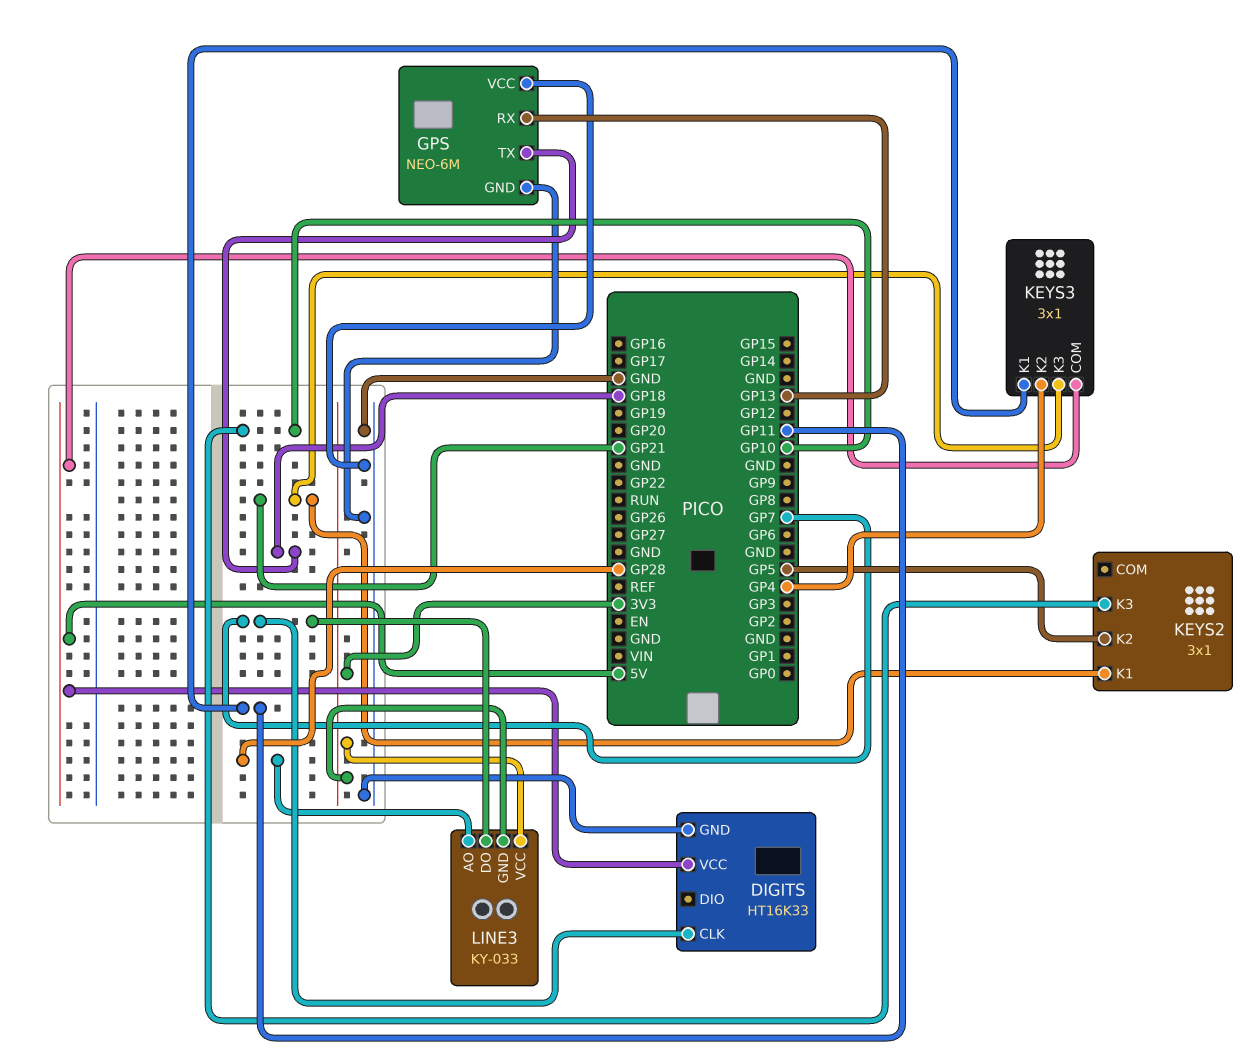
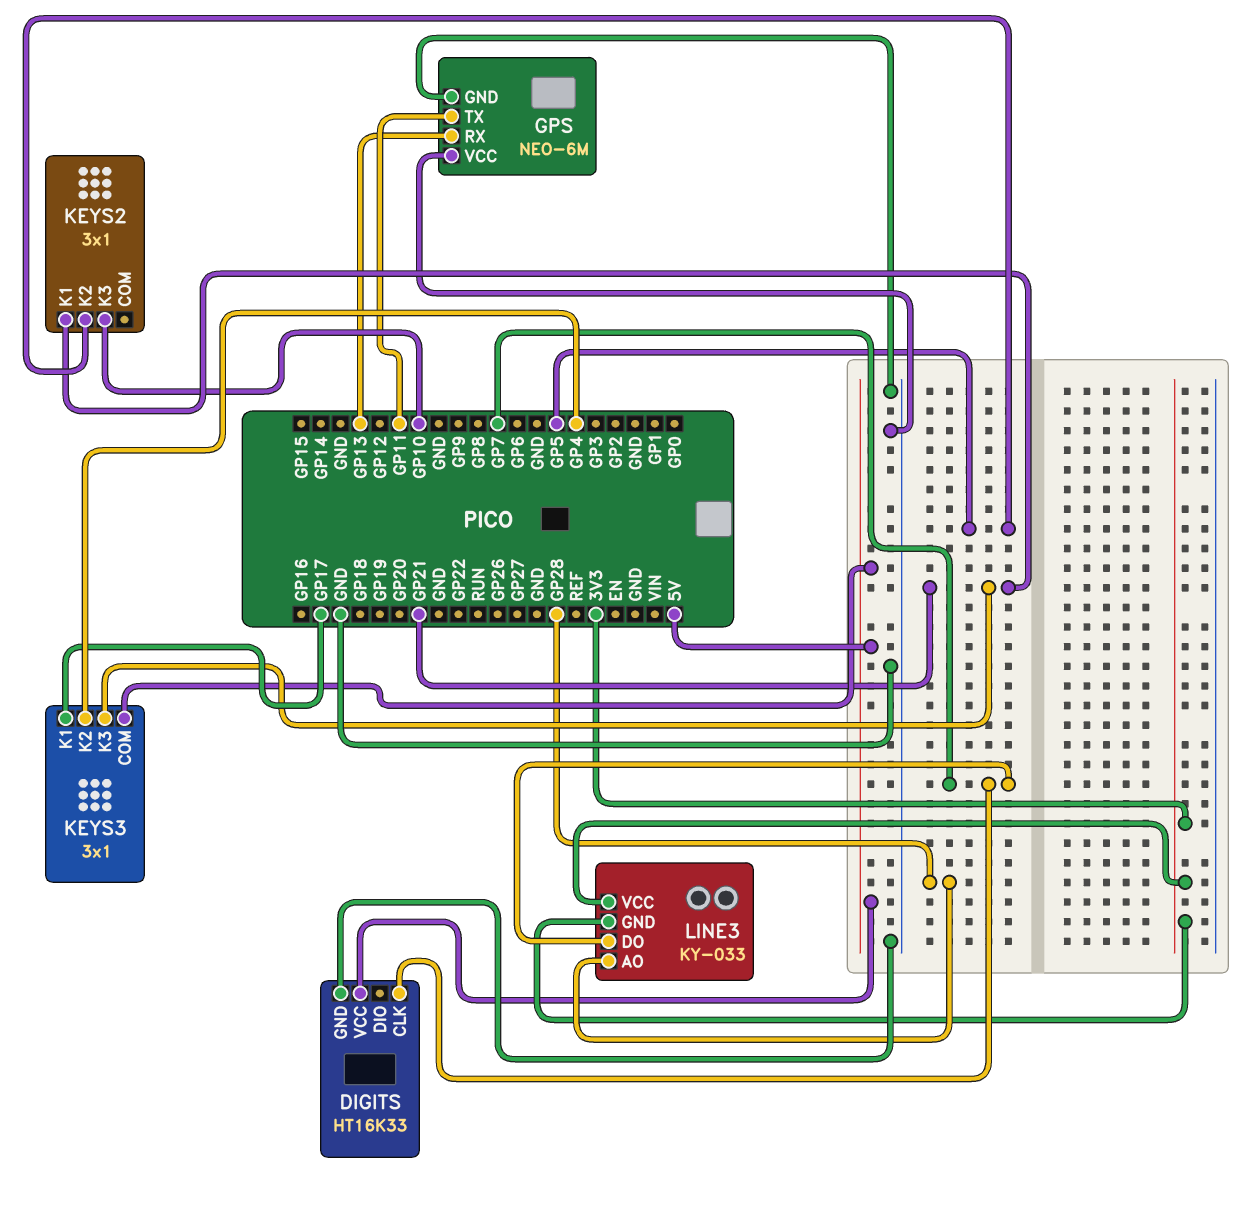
GPS pin TX: GP18 -> GP11
KEYS3 pin K1: GP11 -> GP17

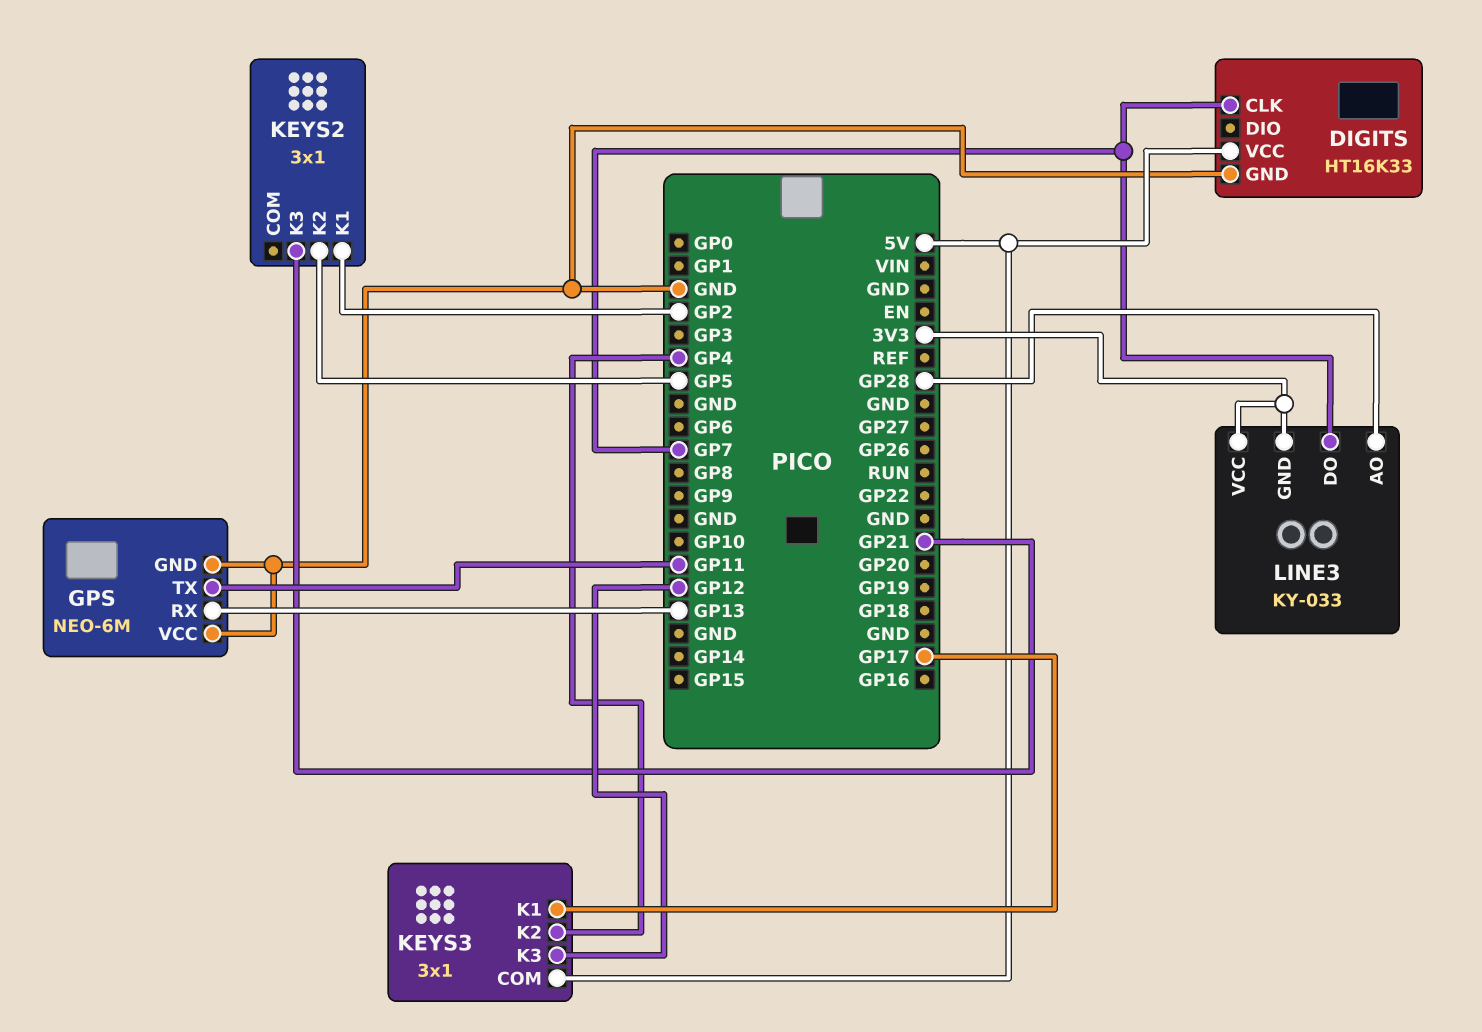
KEYS2 pin K1: GP21 -> GP2
KEYS2 pin K3: GP10 -> GP21
KEYS3 pin K3: GP21 -> GP12

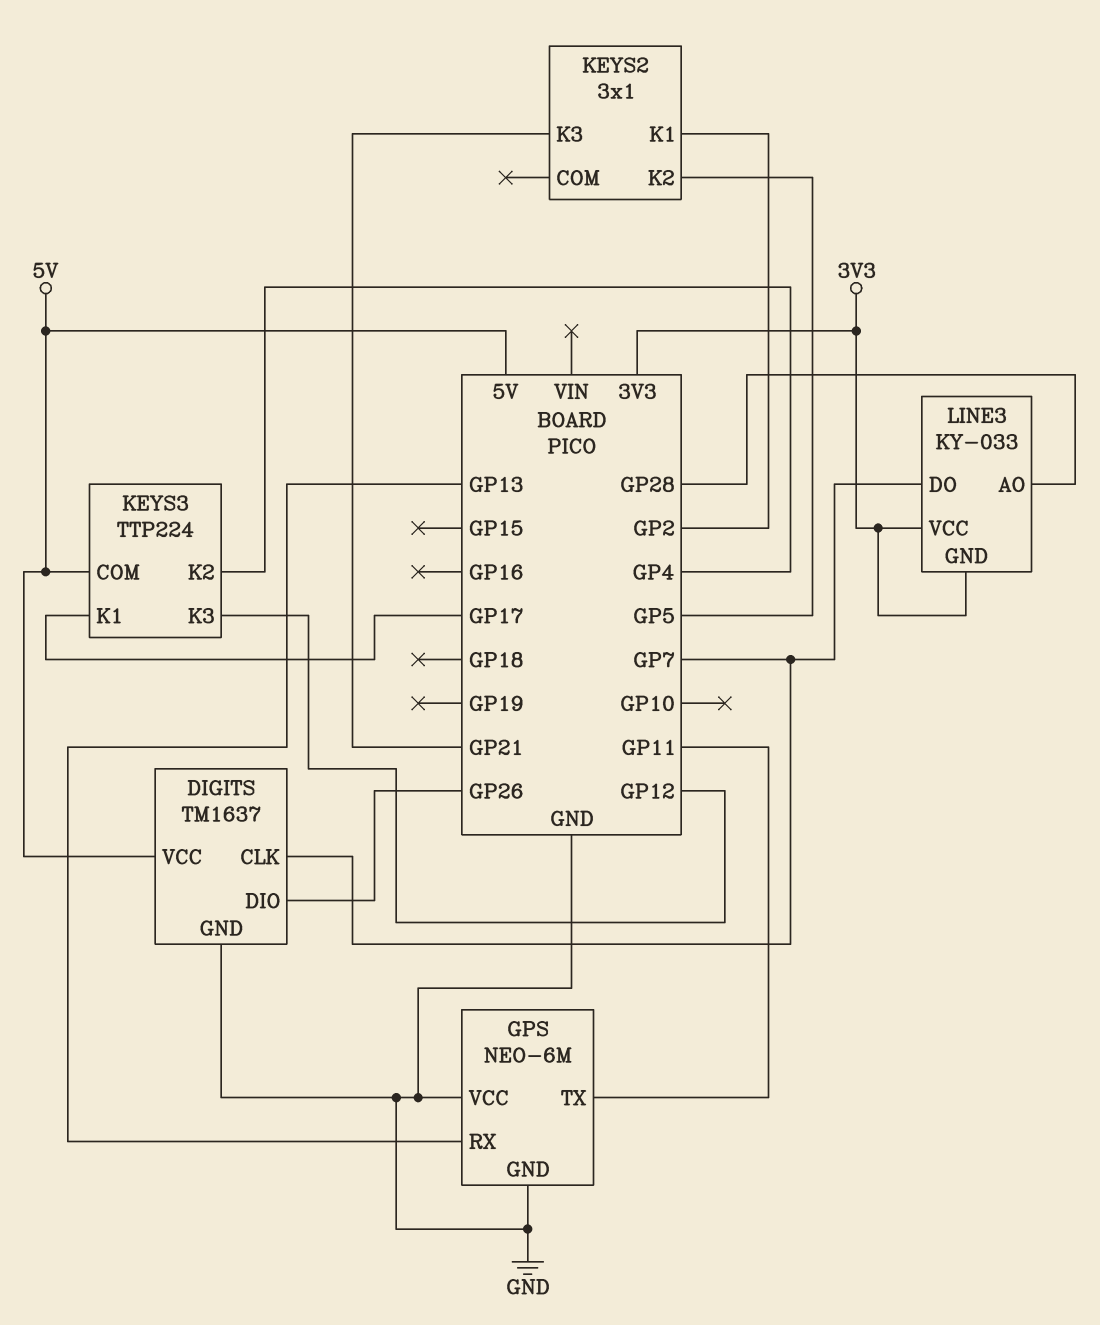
DIGITS: HT16K33 -> TM1637
DIGITS pin DIO: none -> GP26
KEYS3: 3x1 -> TTP224

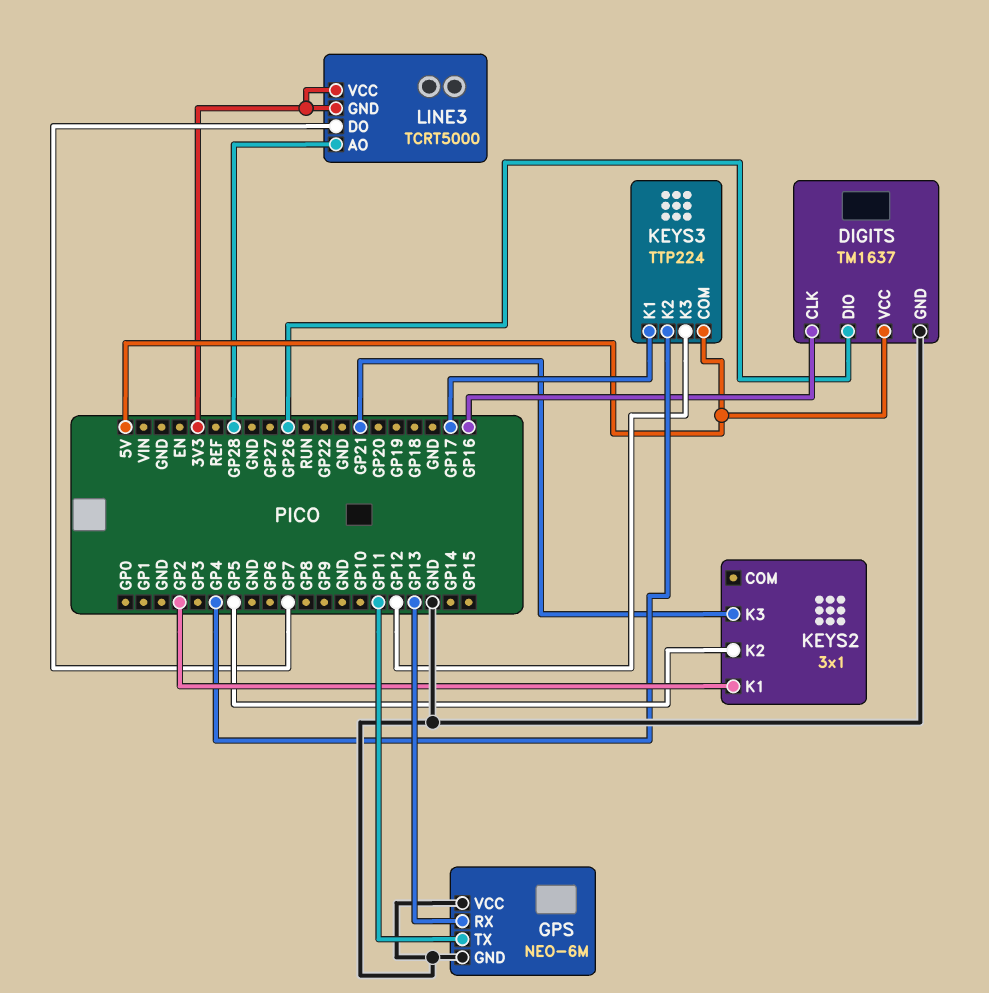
DIGITS pin CLK: GP7 -> GP16
LINE3: KY-033 -> TCRT5000

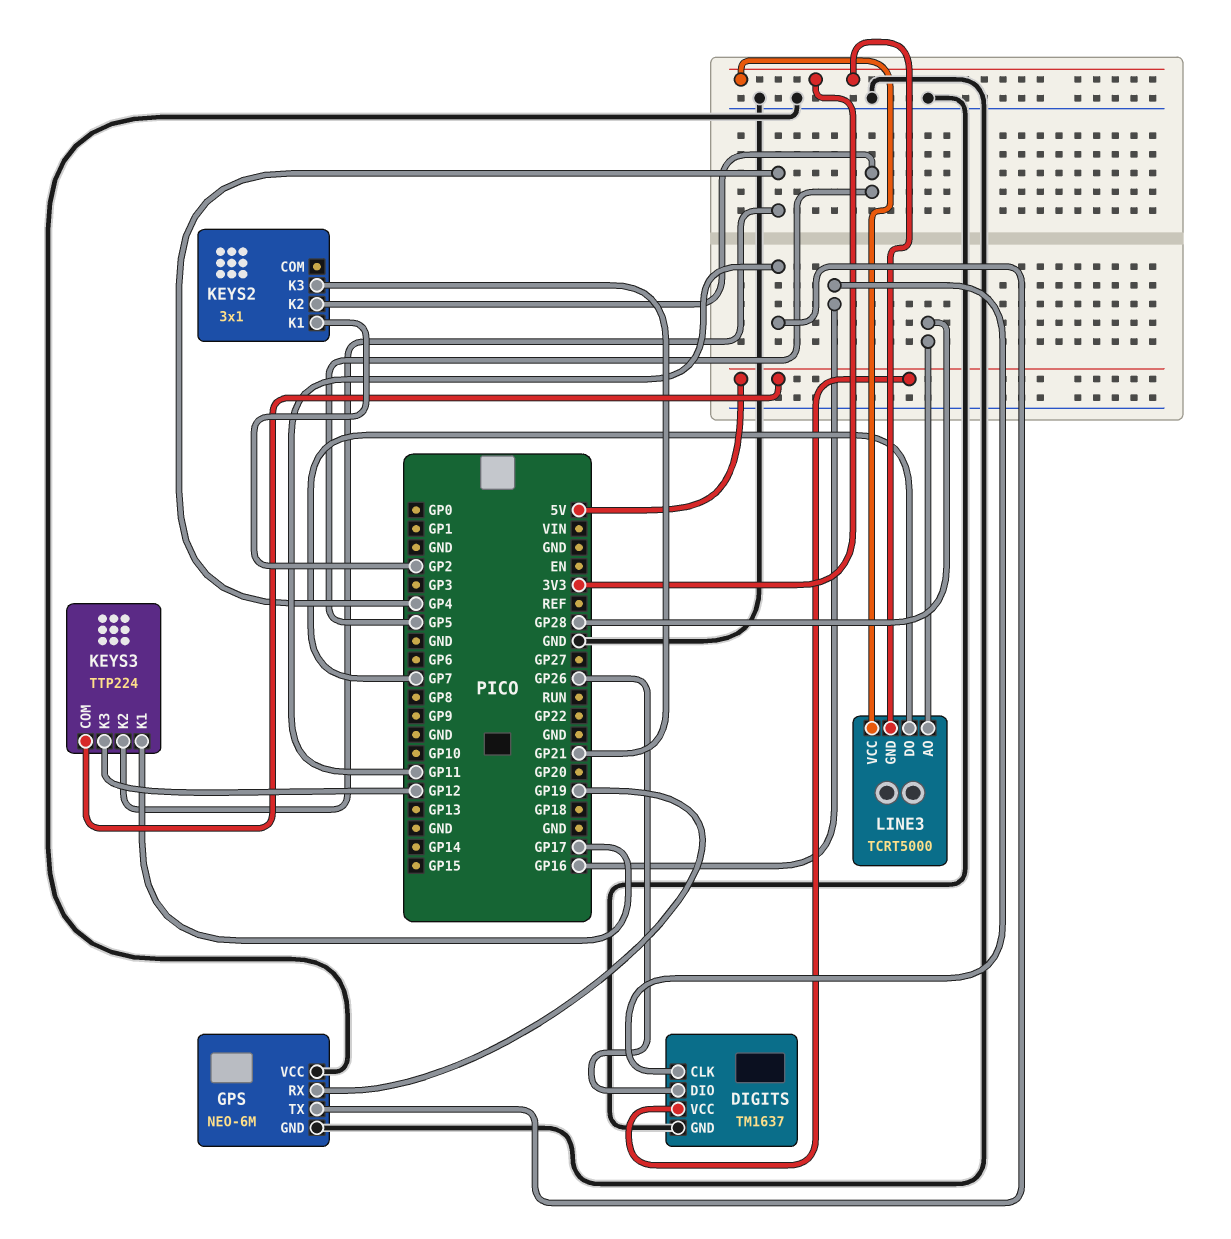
GPS pin RX: GP13 -> GP19

